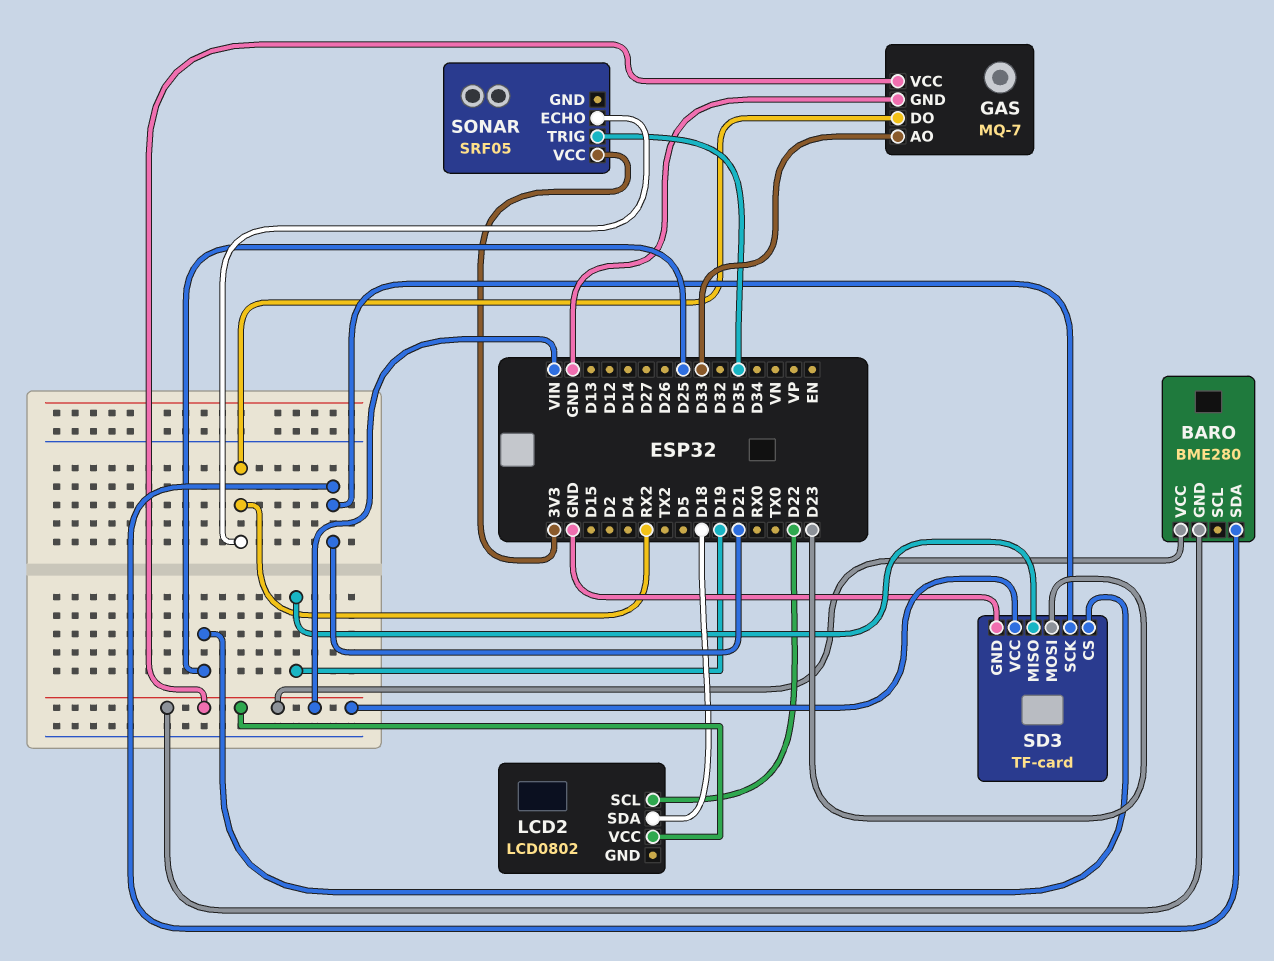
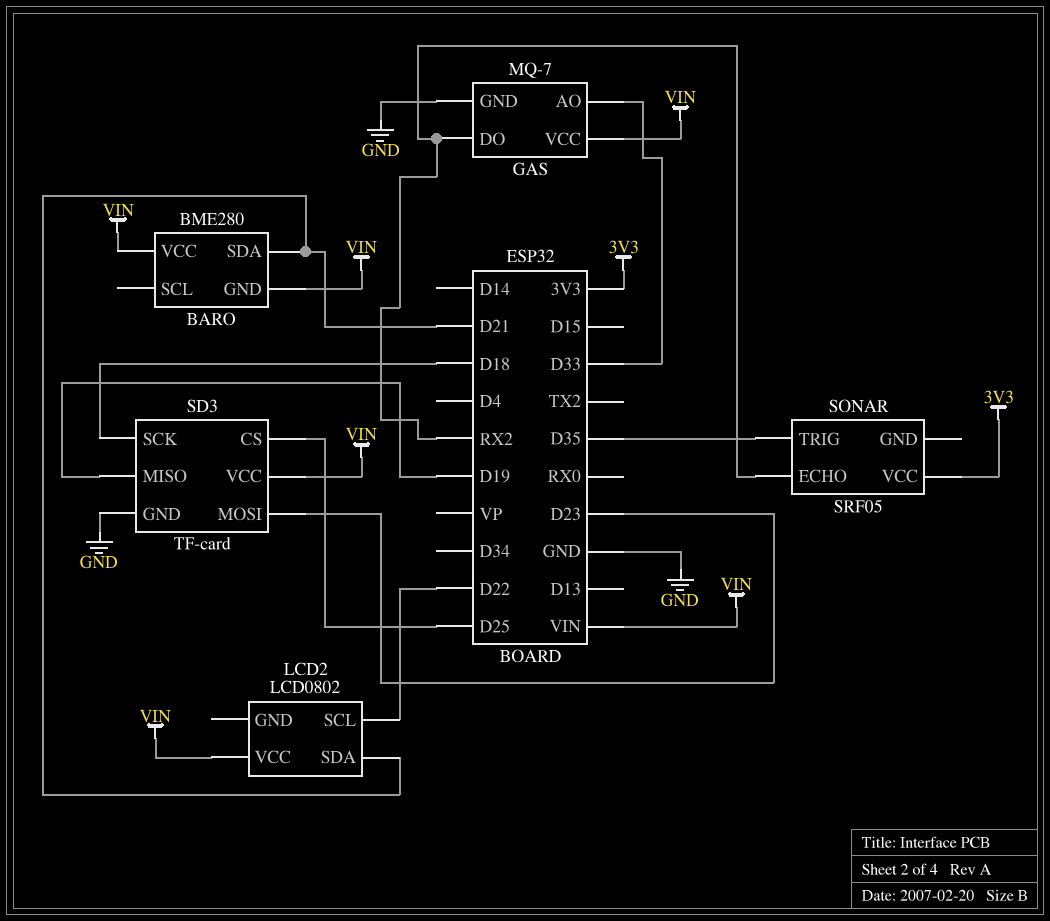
LCD2 pin SDA: D18 -> D21
SD3 pin SCK: D21 -> D18

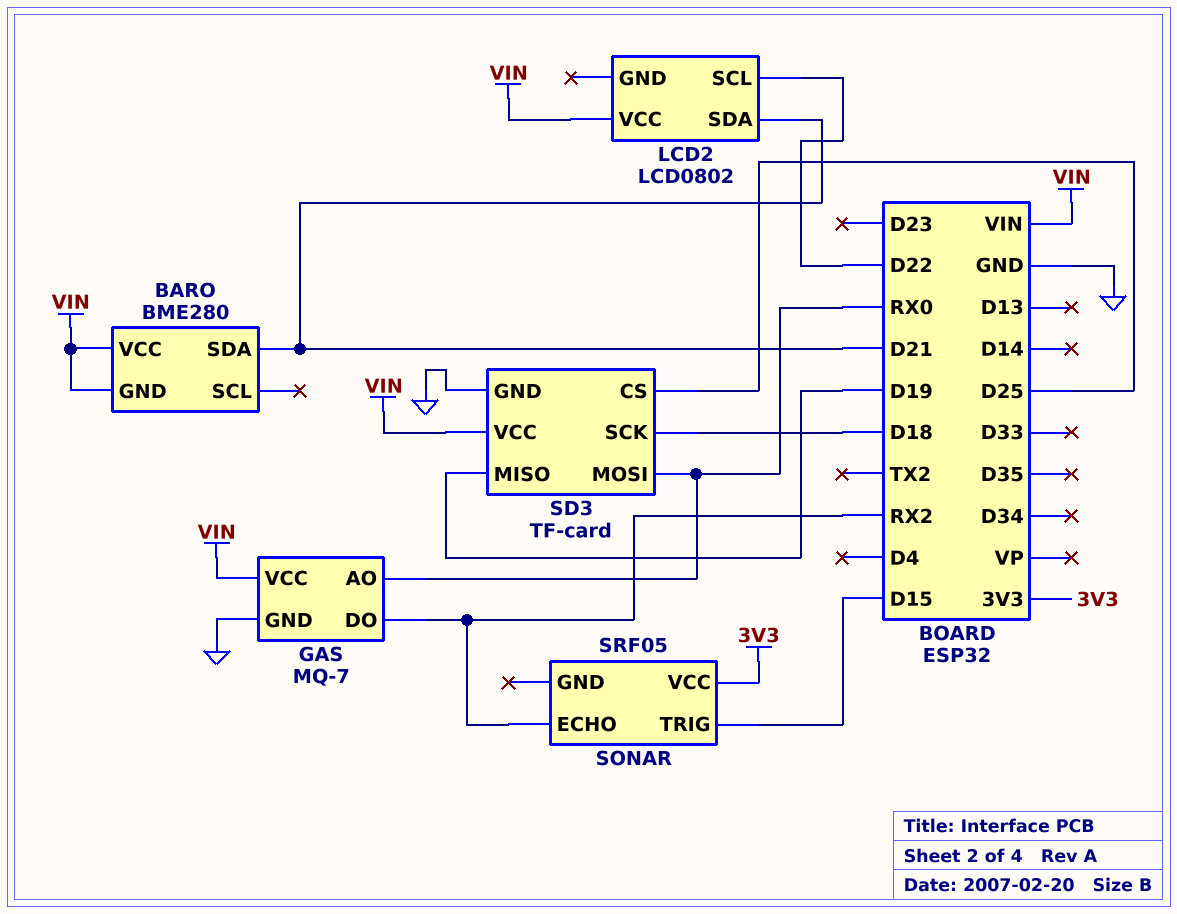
GAS pin AO: D33 -> RX0
SD3 pin MOSI: D23 -> RX0
SONAR pin TRIG: D35 -> D15

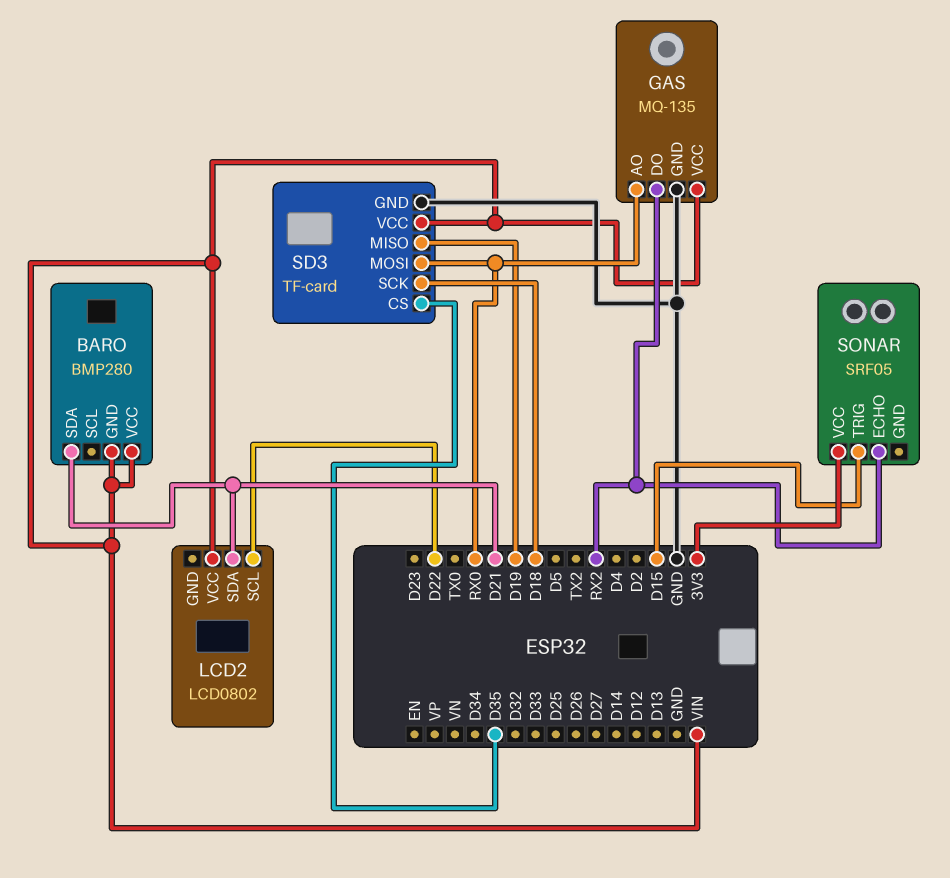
BARO: BME280 -> BMP280
GAS: MQ-7 -> MQ-135
SD3 pin CS: D25 -> D35

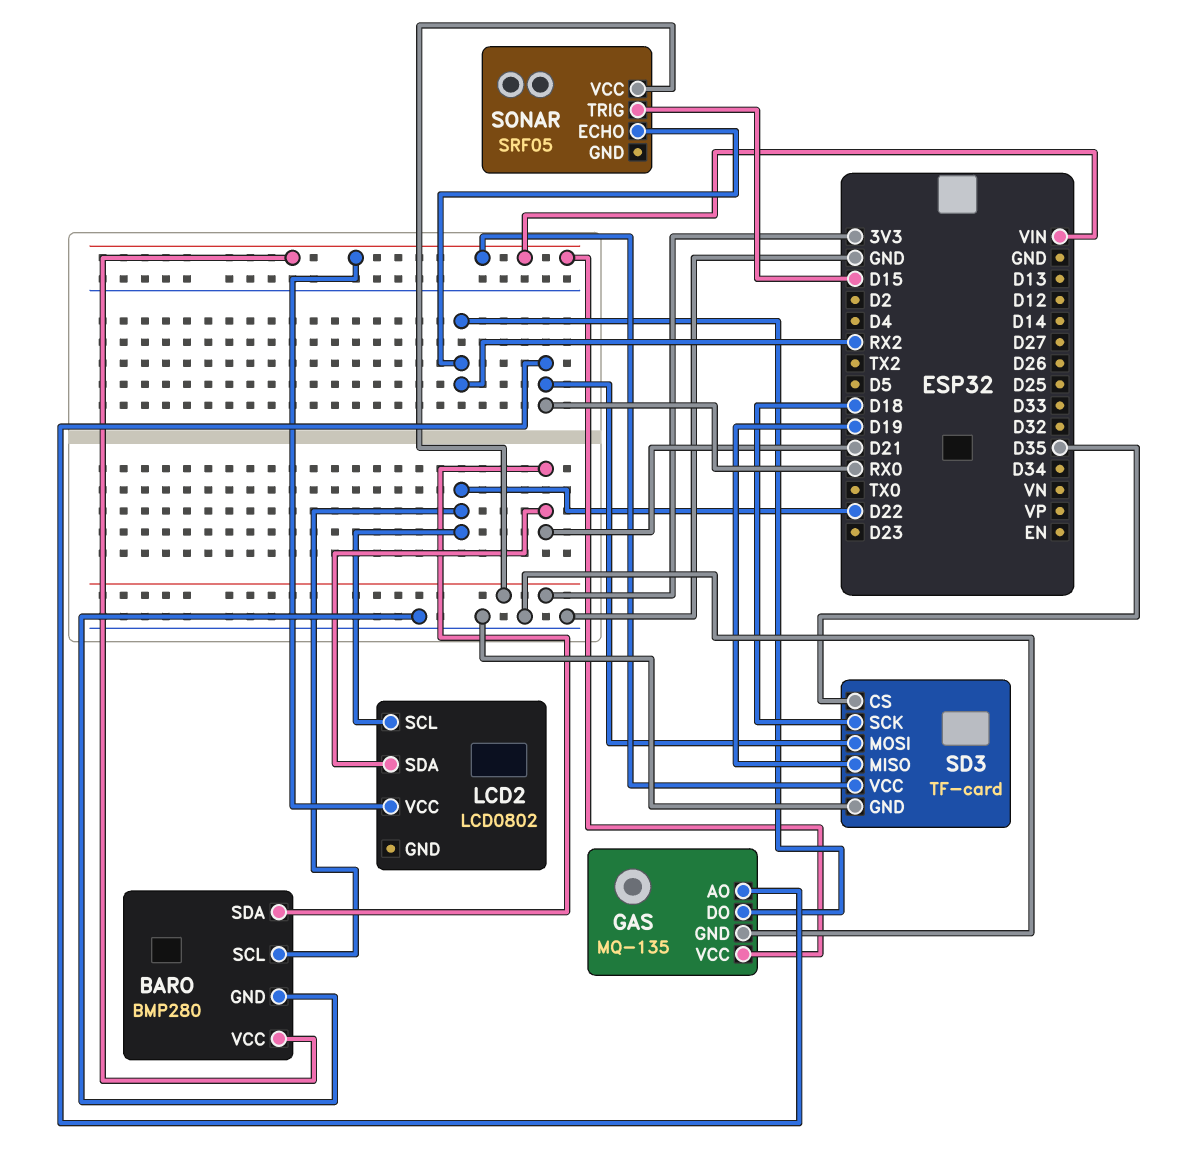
BARO pin GND: VIN -> GND
BARO pin SCL: none -> D22

